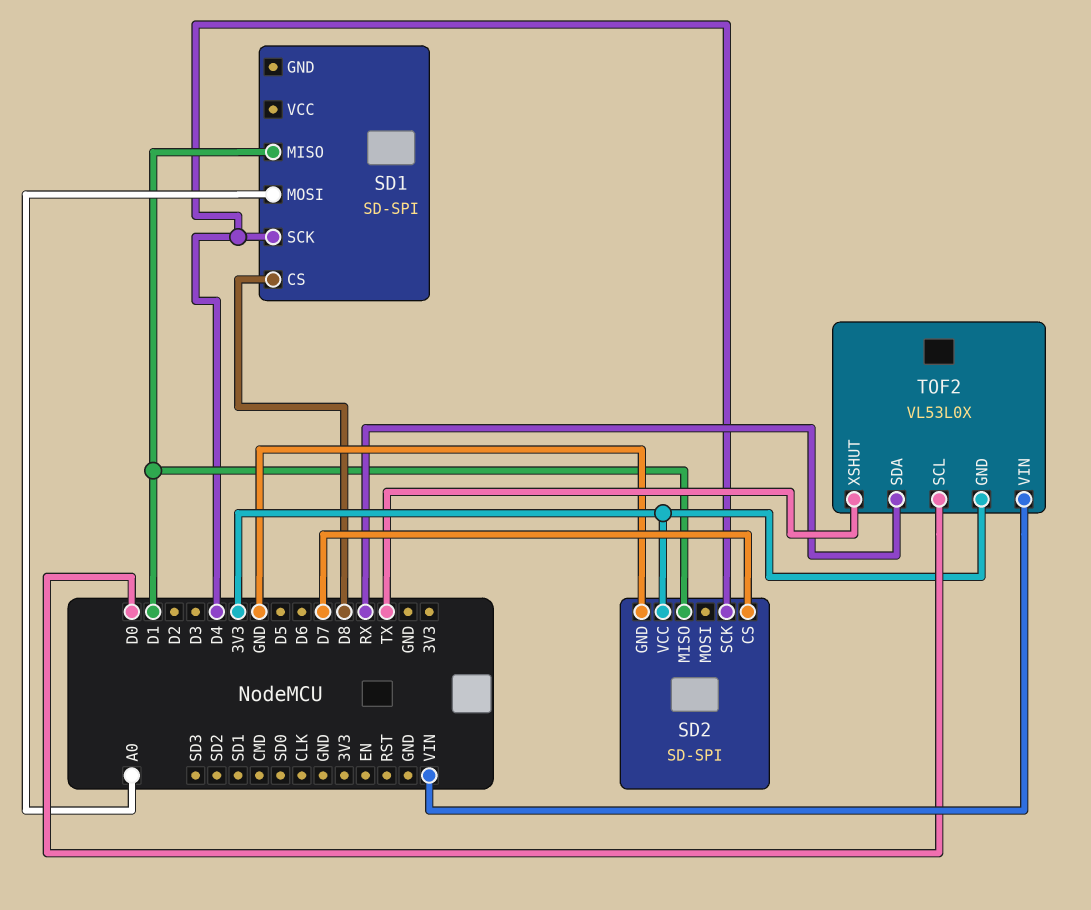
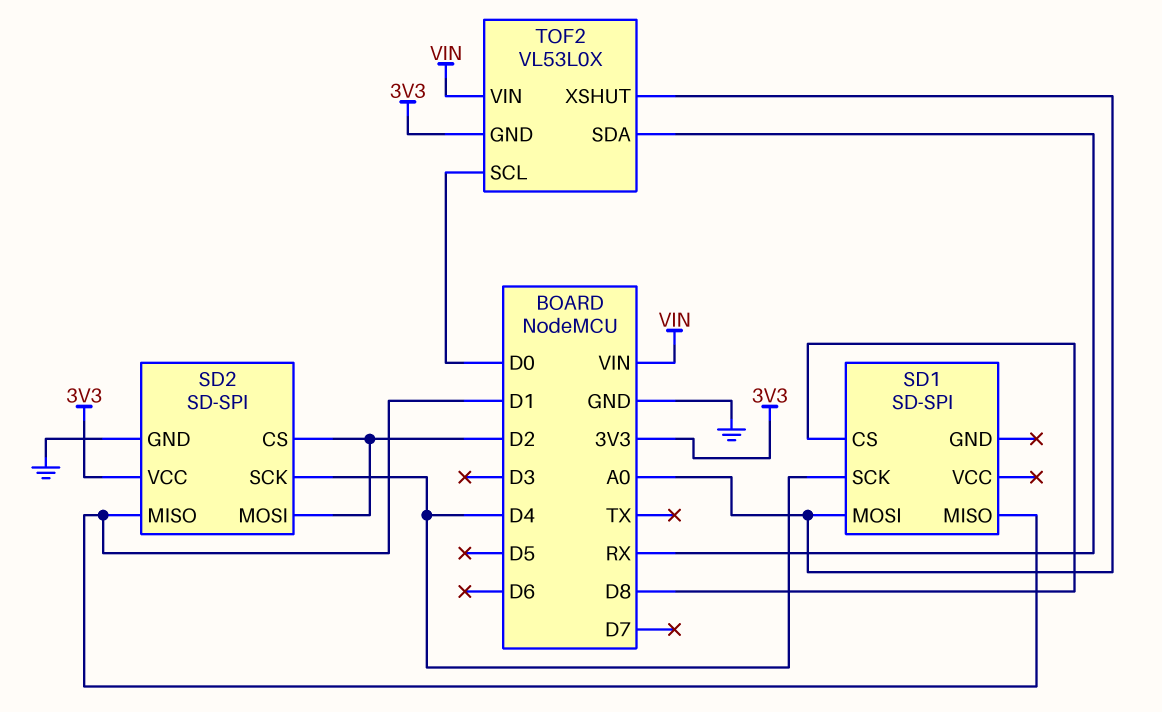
SD2 pin CS: D7 -> D2
SD2 pin MOSI: none -> D2
TOF2 pin XSHUT: TX -> A0

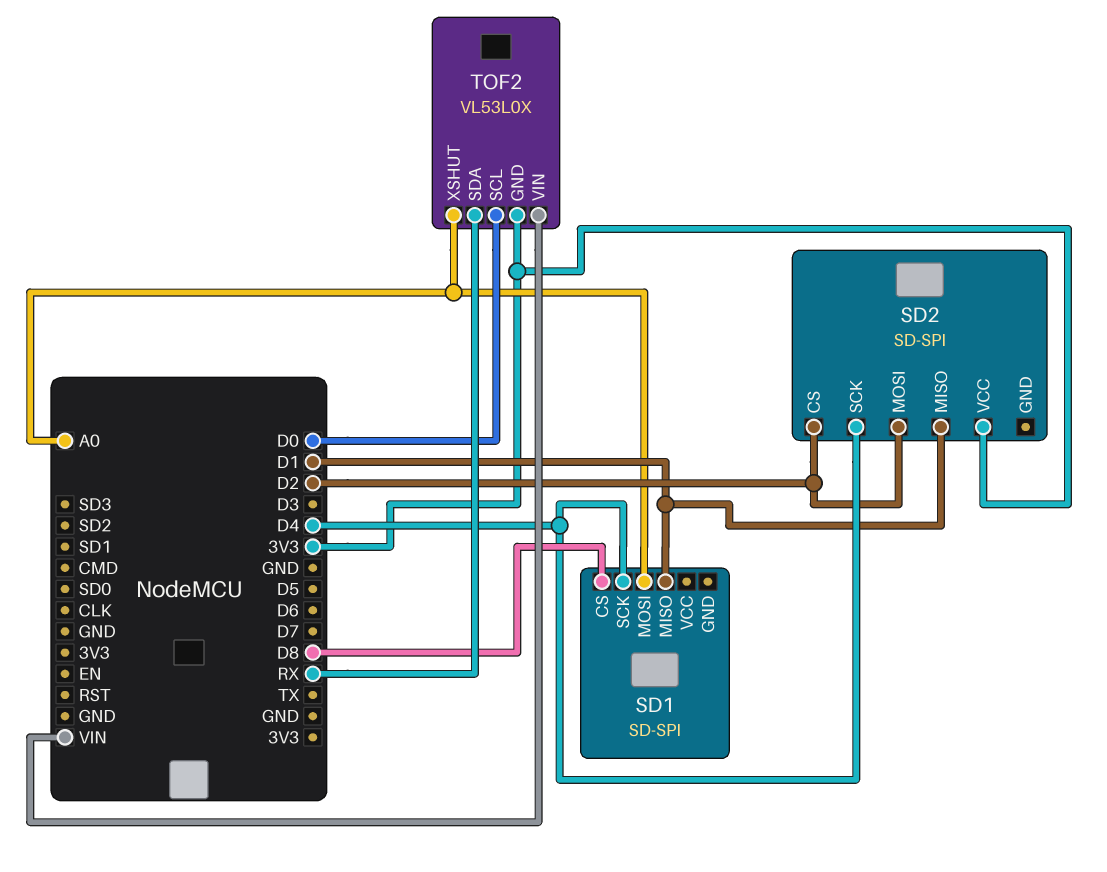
SD2 pin GND: GND -> none

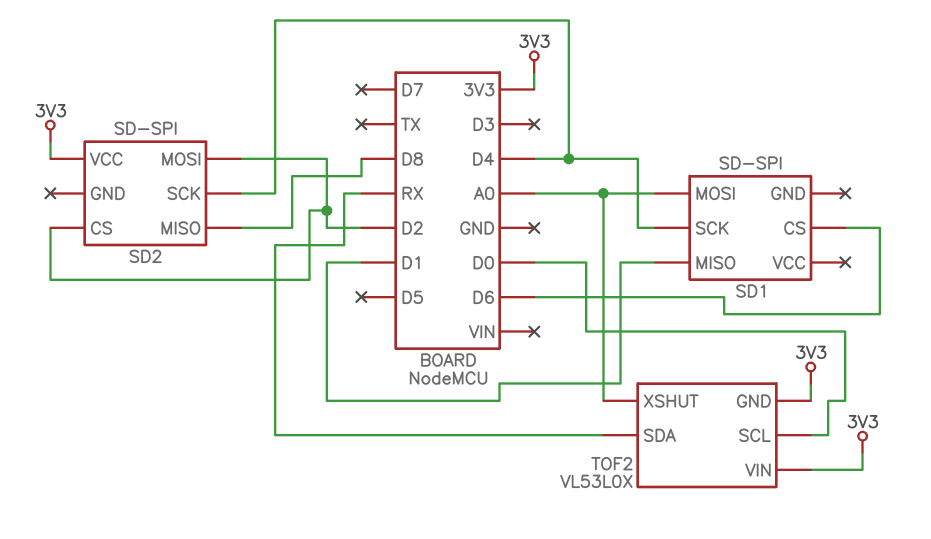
SD1 pin CS: D8 -> D6
SD2 pin MISO: D1 -> D8
TOF2 pin VIN: VIN -> 3V3

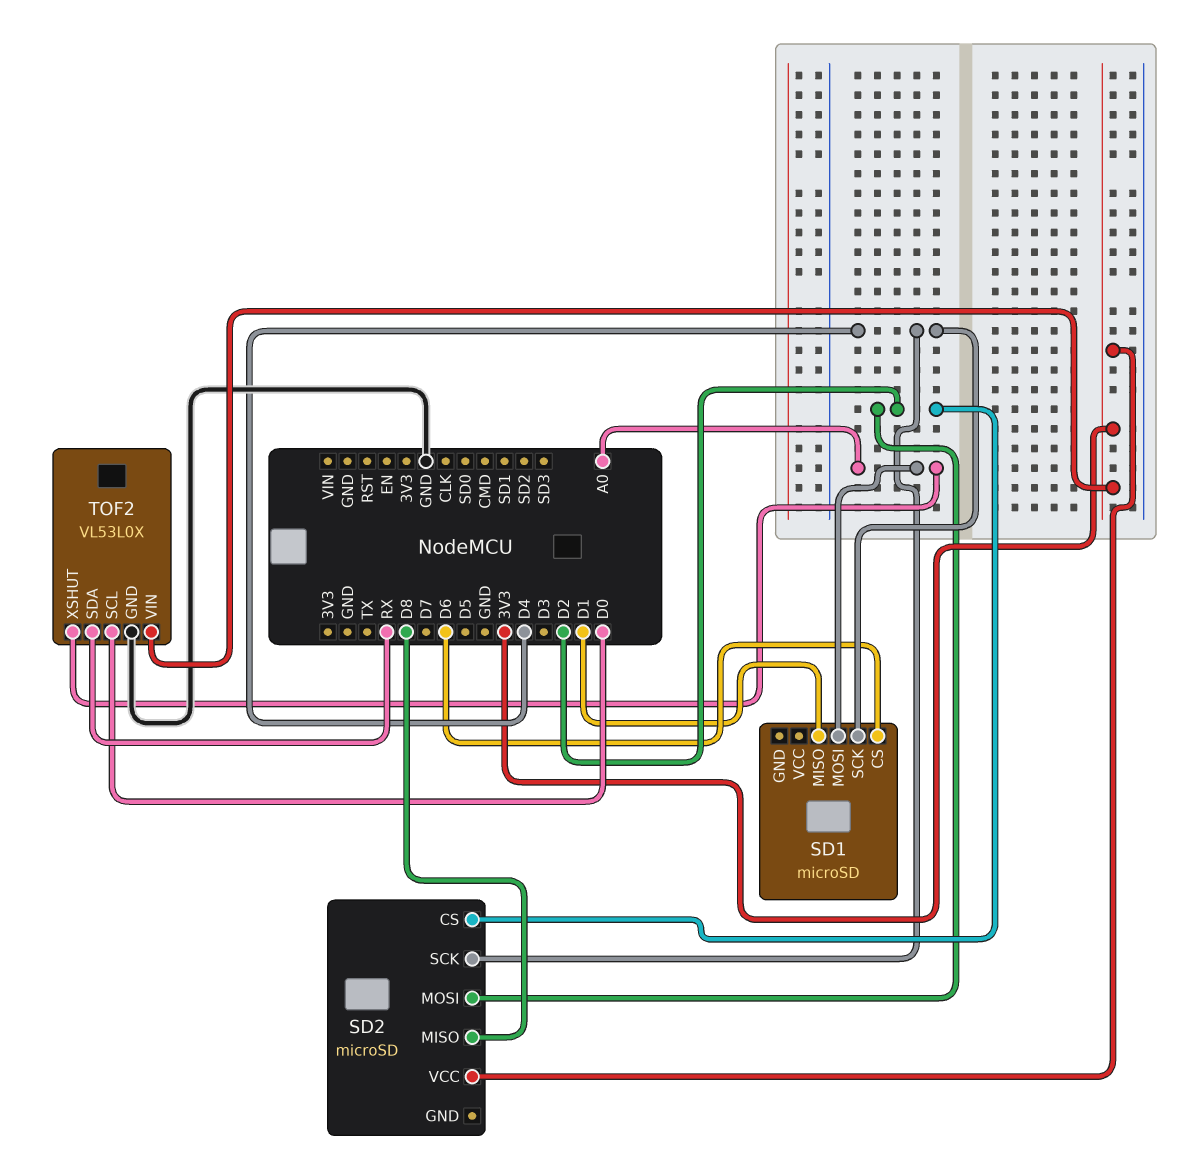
SD1: SD-SPI -> microSD
SD2: SD-SPI -> microSD
TOF2 pin GND: 3V3 -> GND

